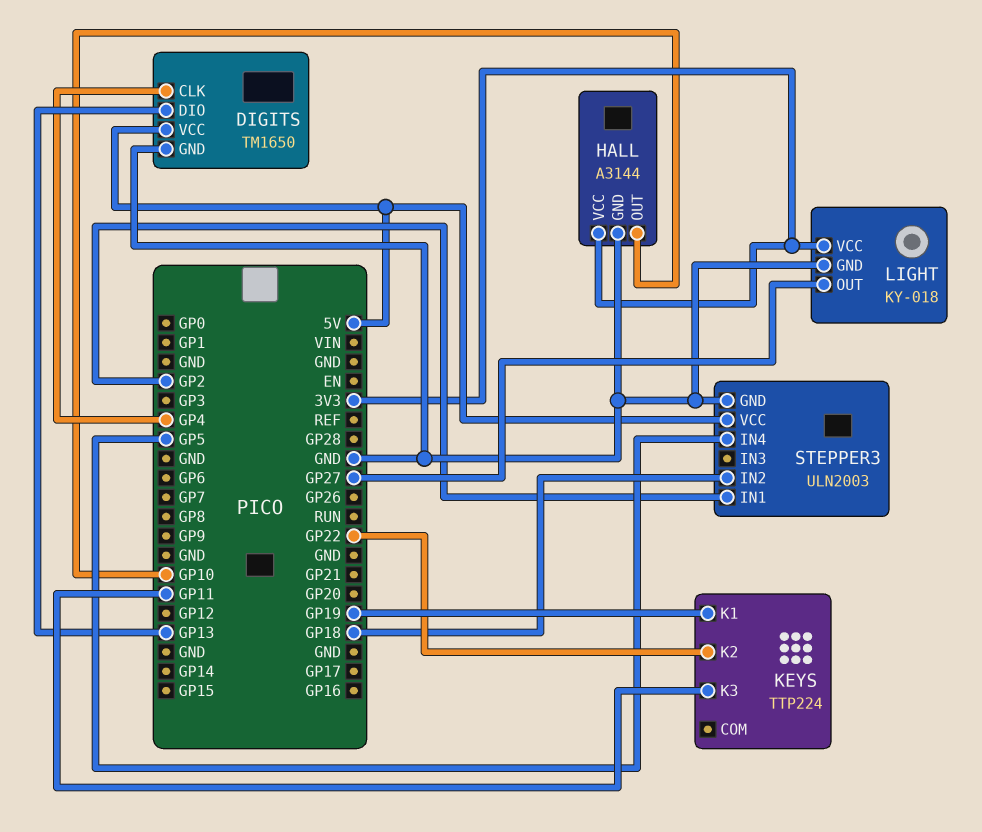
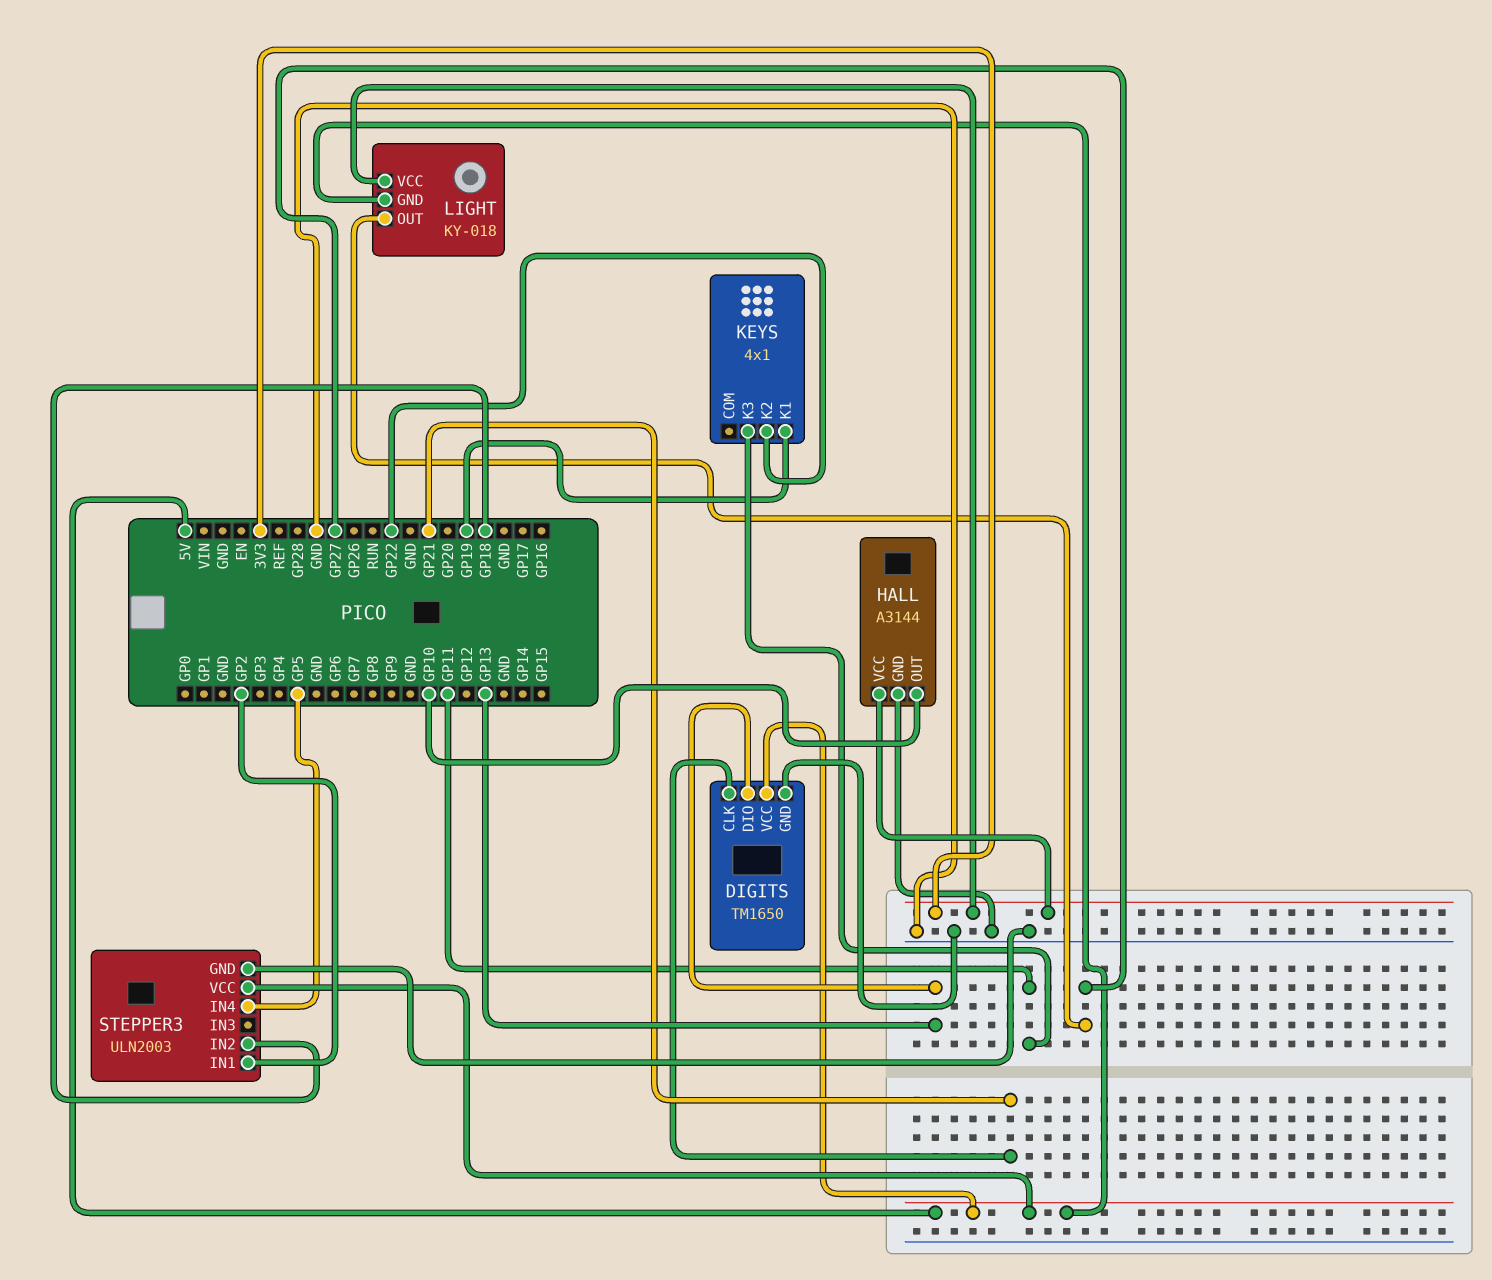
DIGITS pin CLK: GP4 -> GP21
KEYS: TTP224 -> 4x1
LIGHT pin GND: GND -> 5V

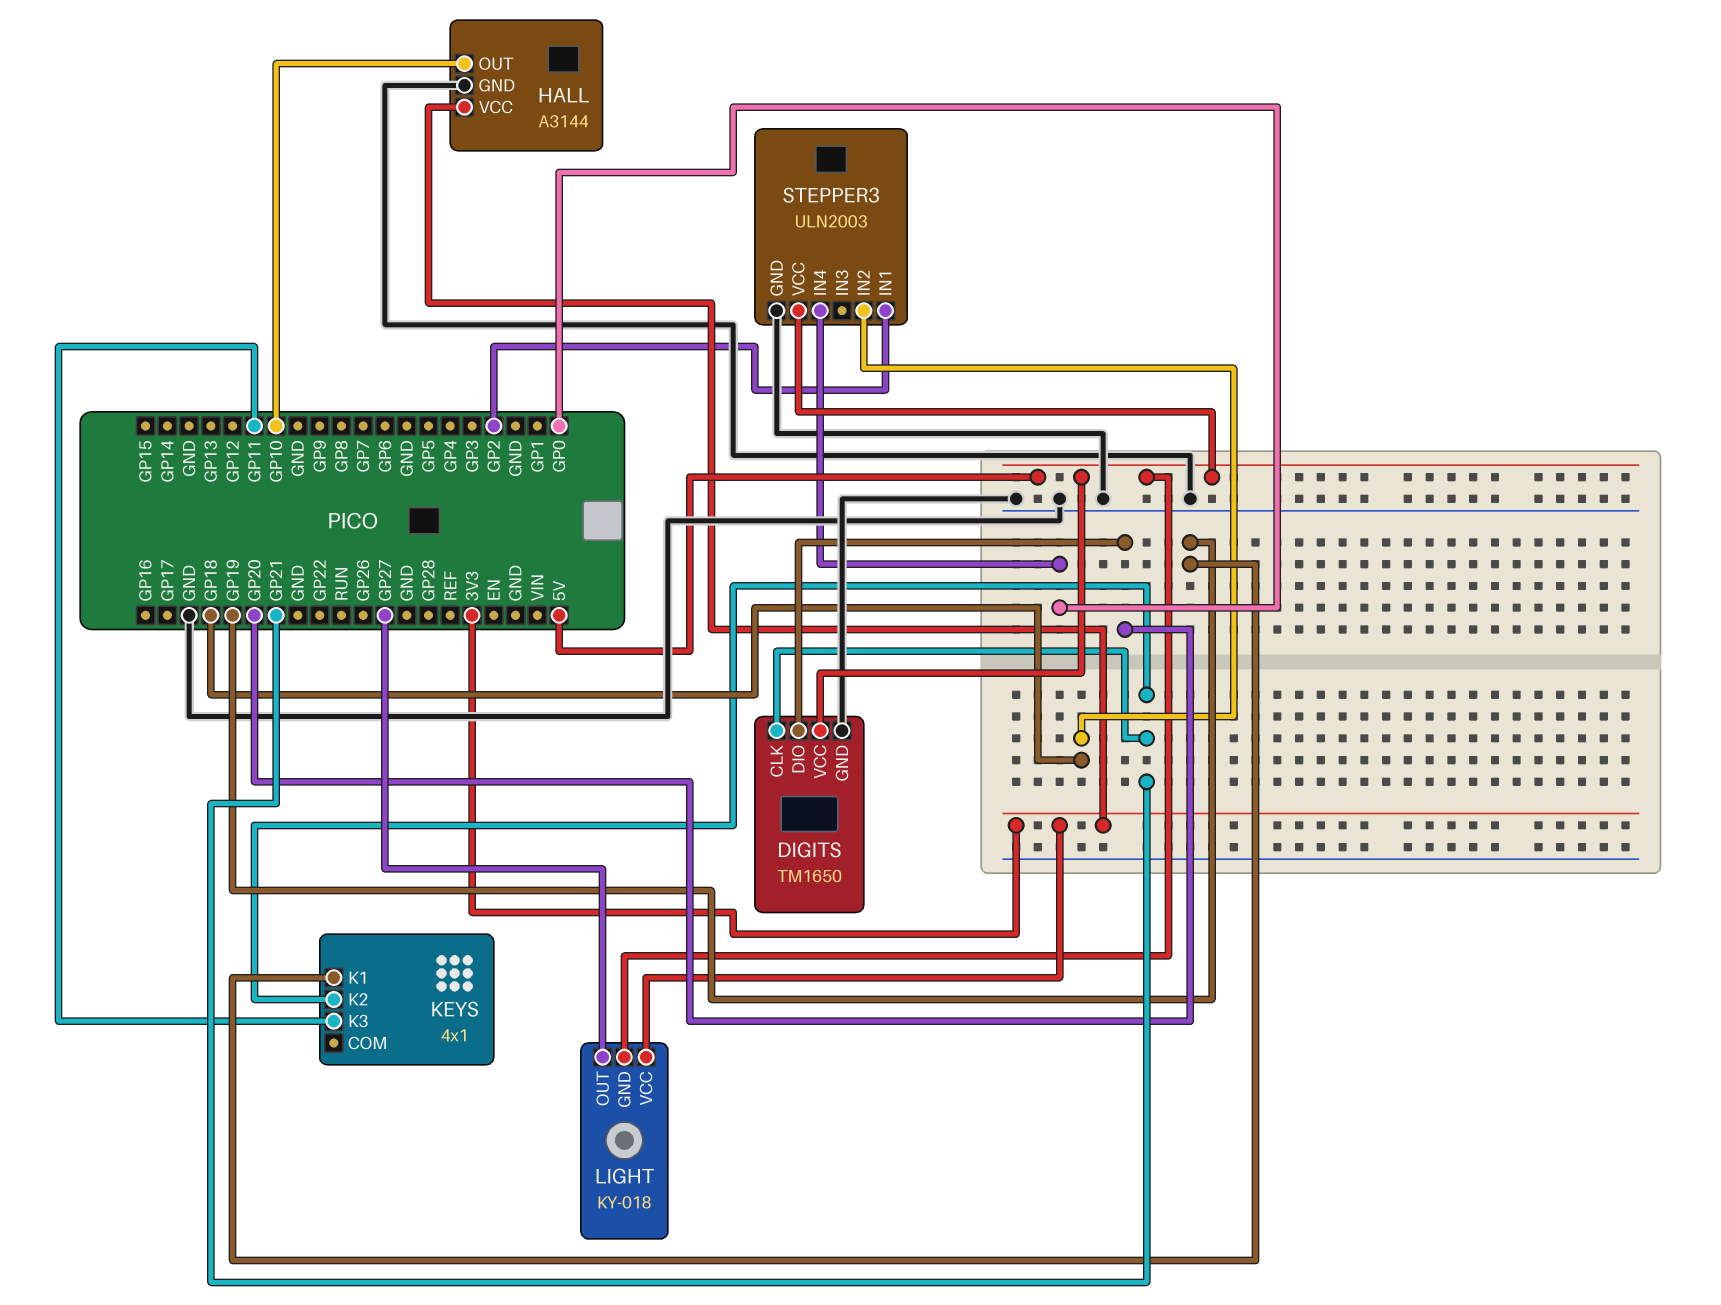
DIGITS pin DIO: GP13 -> GP20
KEYS pin K2: GP22 -> GP21
STEPPER3 pin IN4: GP5 -> GP0

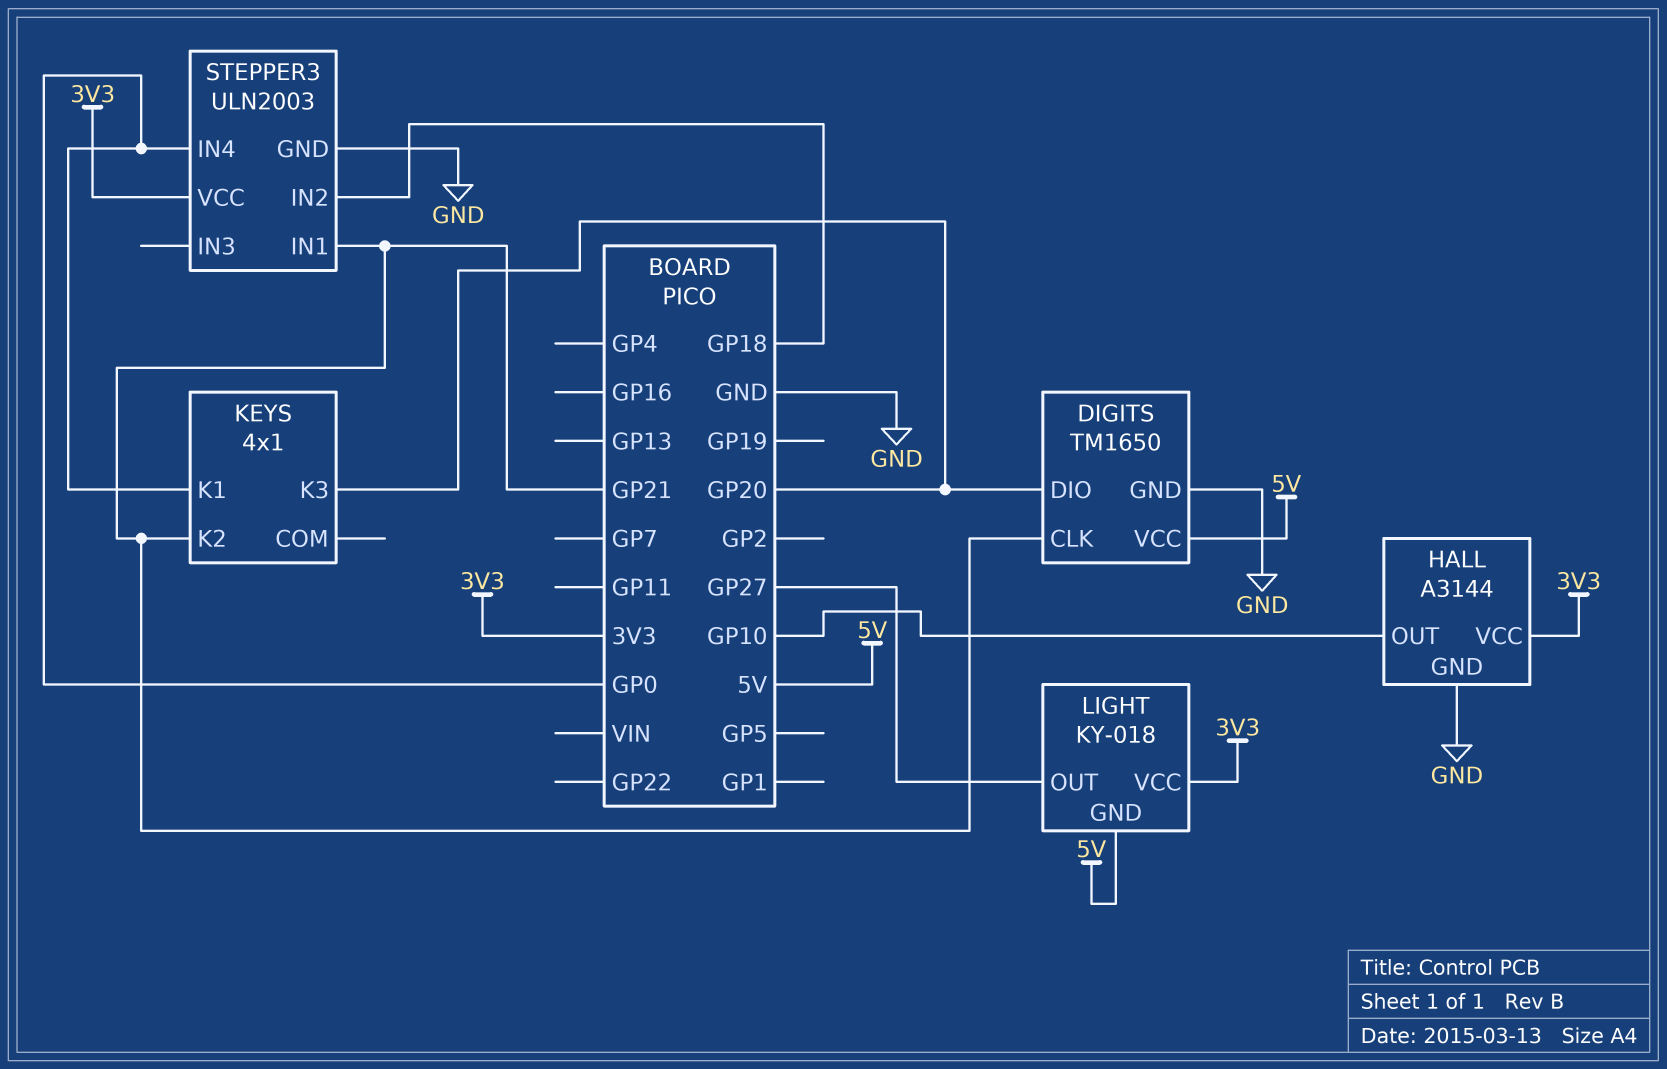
KEYS pin K1: GP19 -> GP0
KEYS pin K3: GP11 -> GP20
STEPPER3 pin IN1: GP2 -> GP21
STEPPER3 pin VCC: 5V -> 3V3

